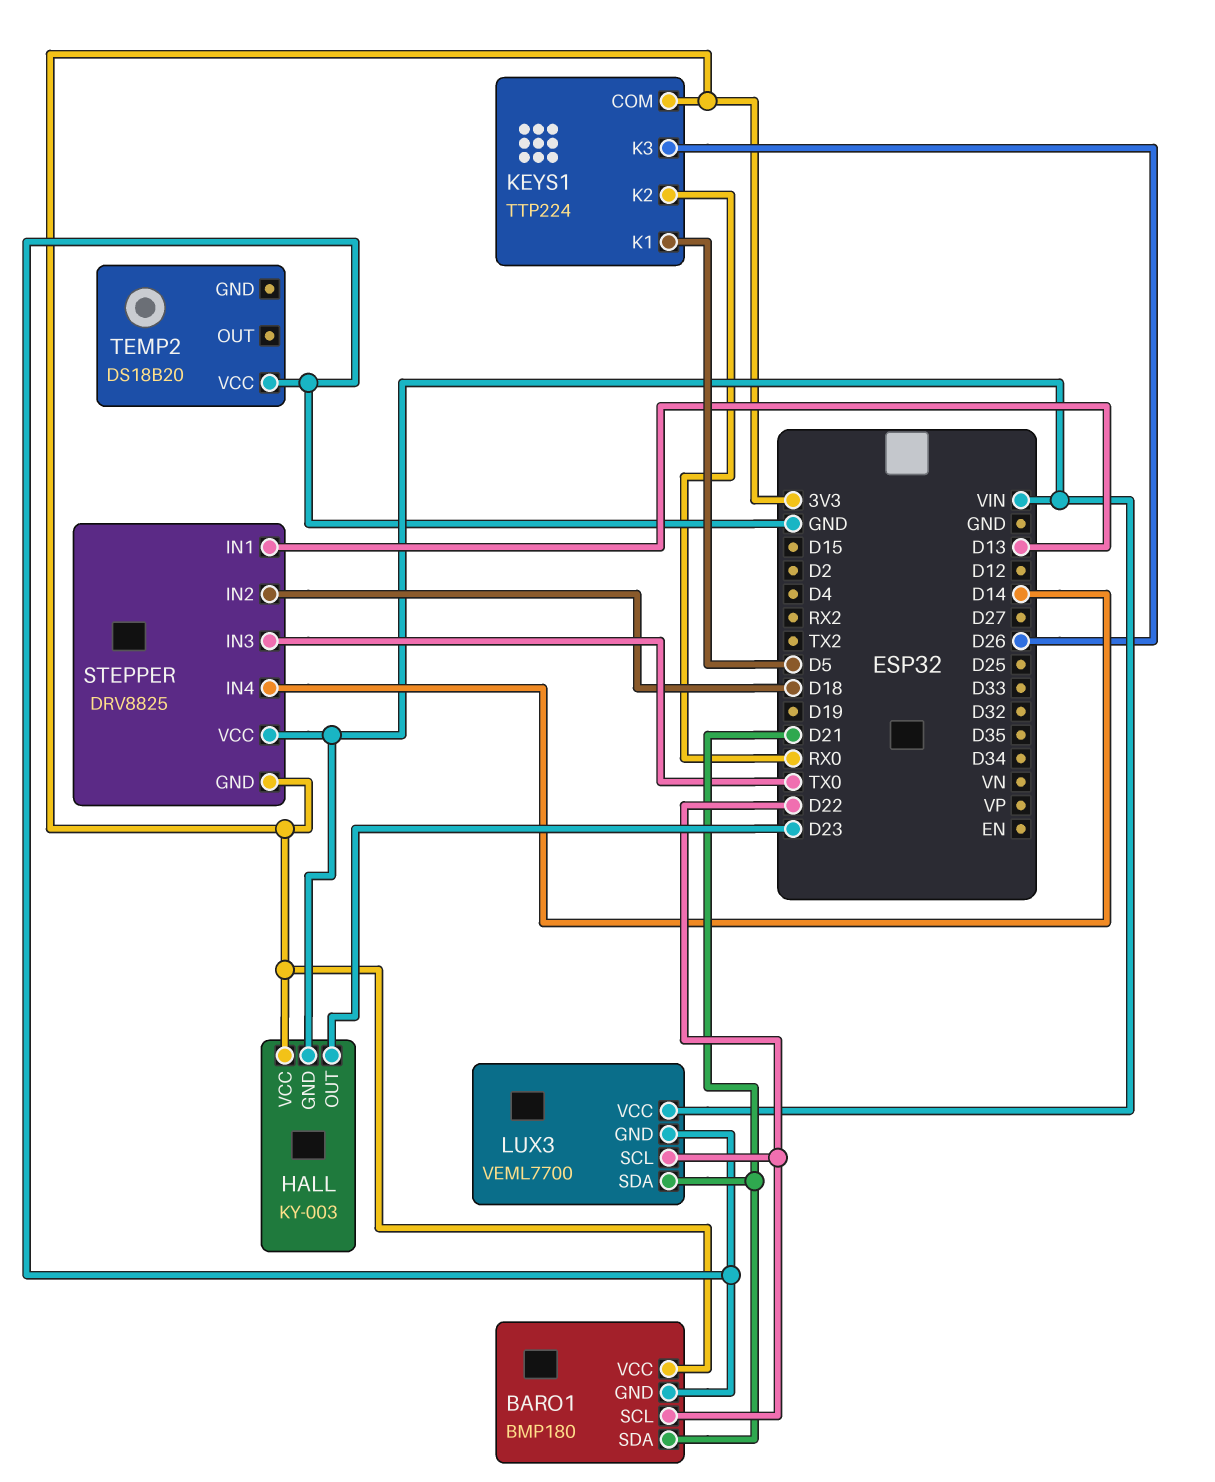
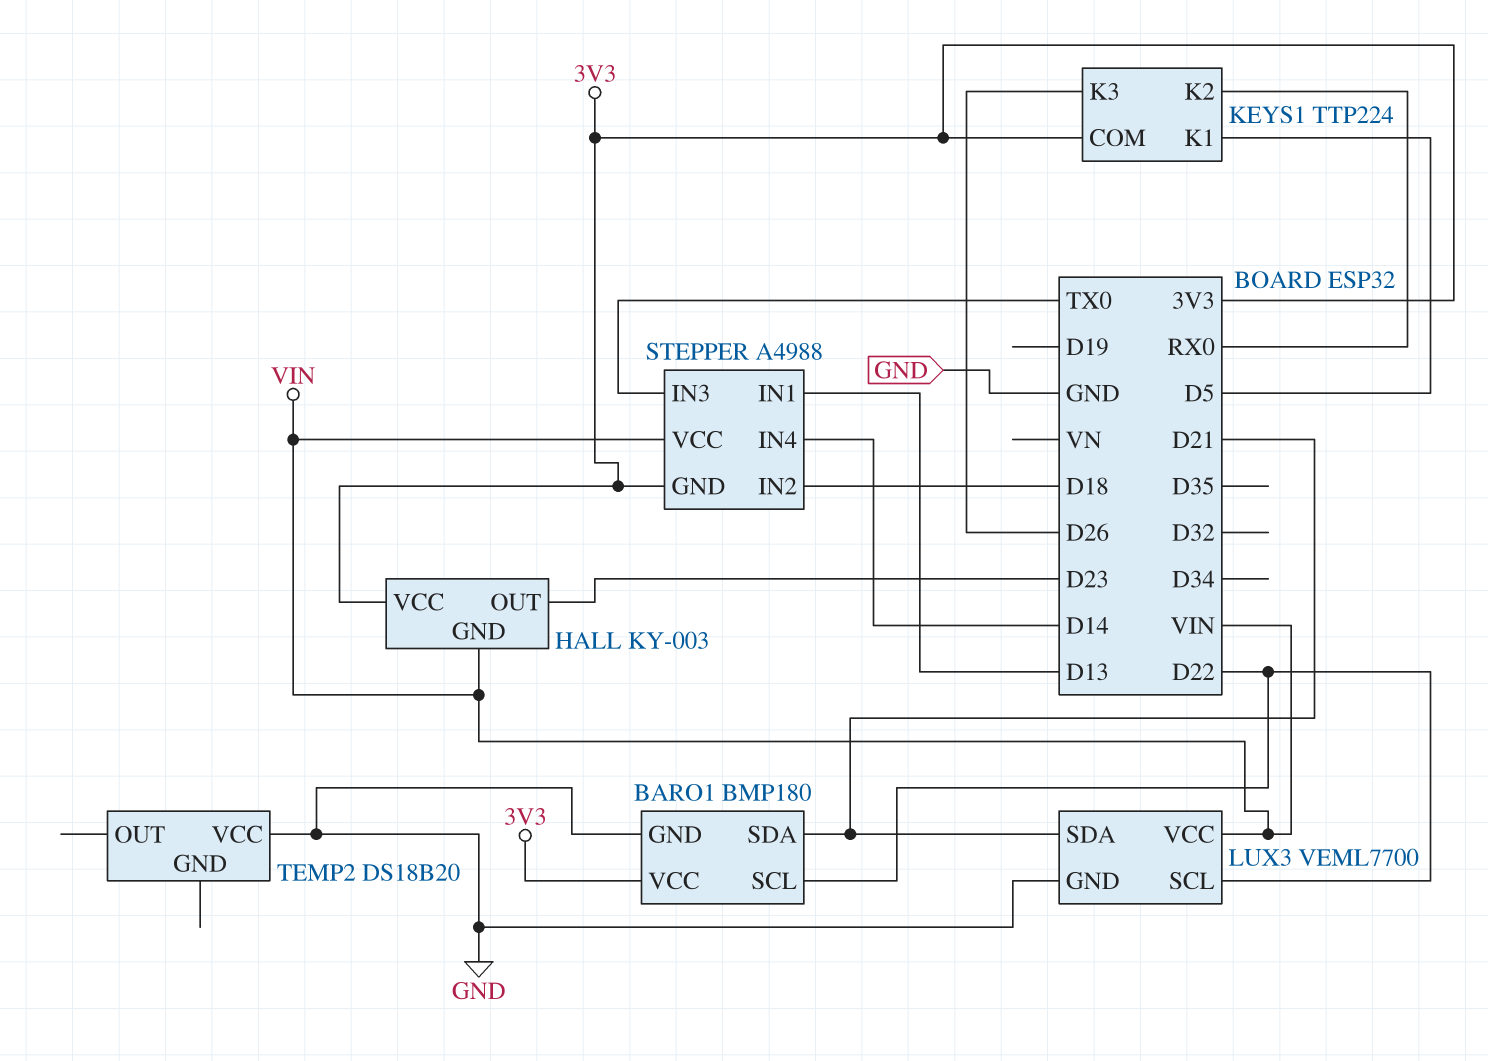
STEPPER: DRV8825 -> A4988

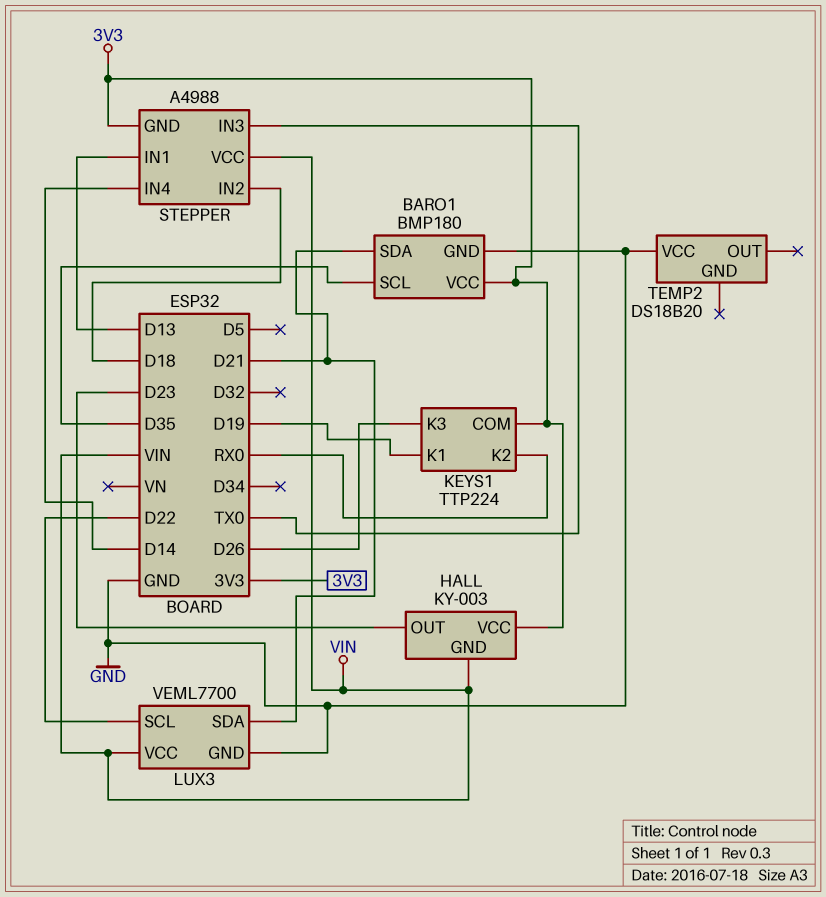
BARO1 pin SCL: D22 -> D35
KEYS1 pin K1: D5 -> D19

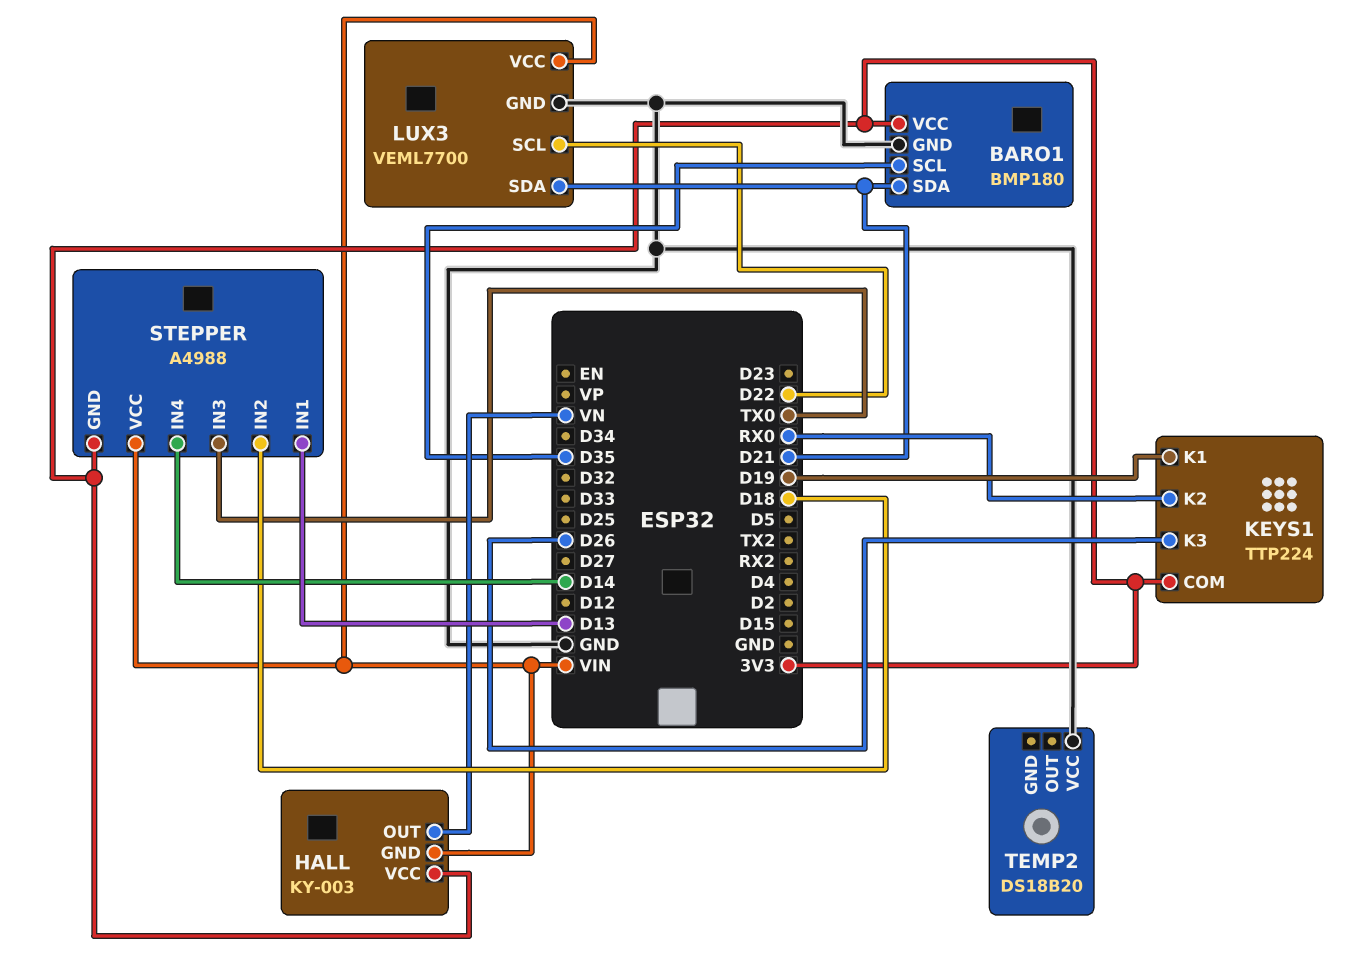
HALL pin OUT: D23 -> VN

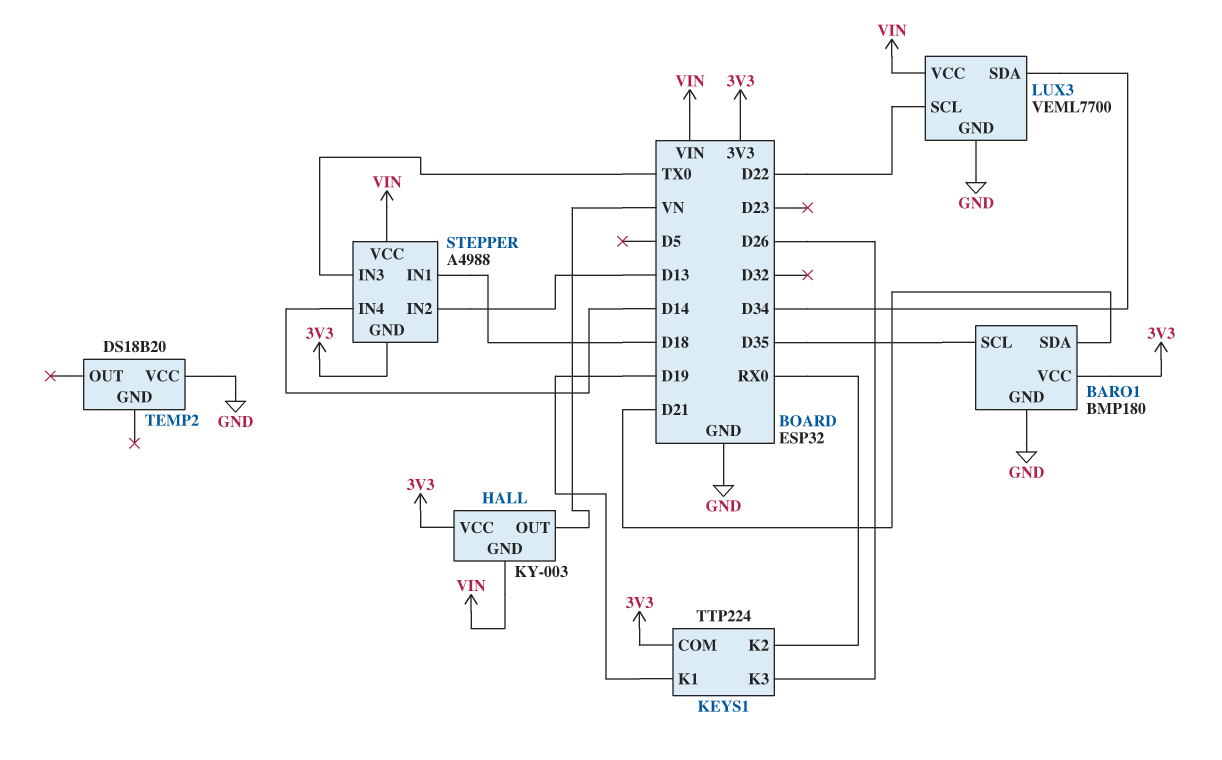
LUX3 pin SDA: D21 -> D34
STEPPER pin IN1: D13 -> D18
STEPPER pin IN2: D18 -> D13

